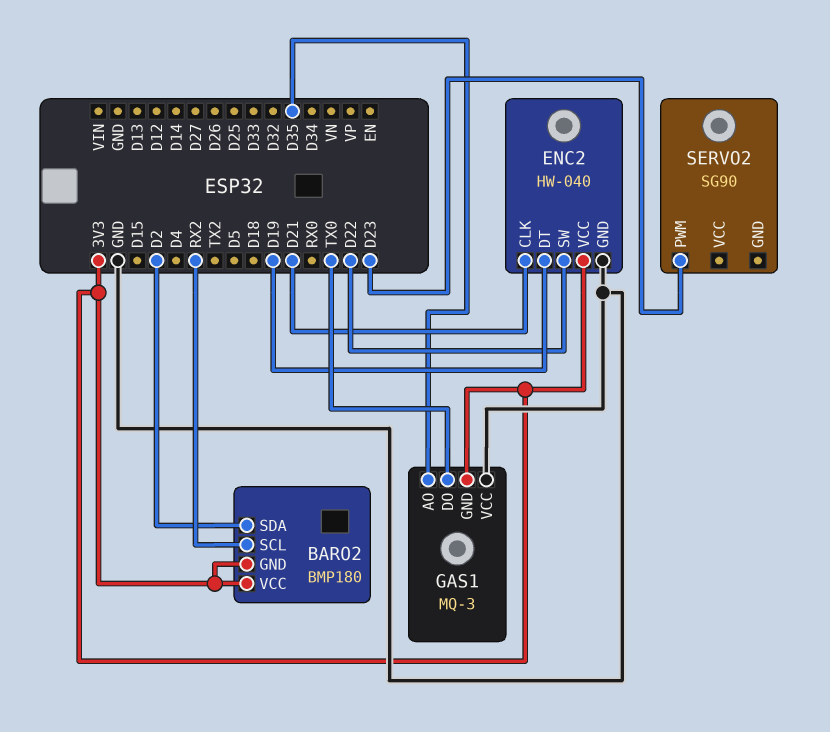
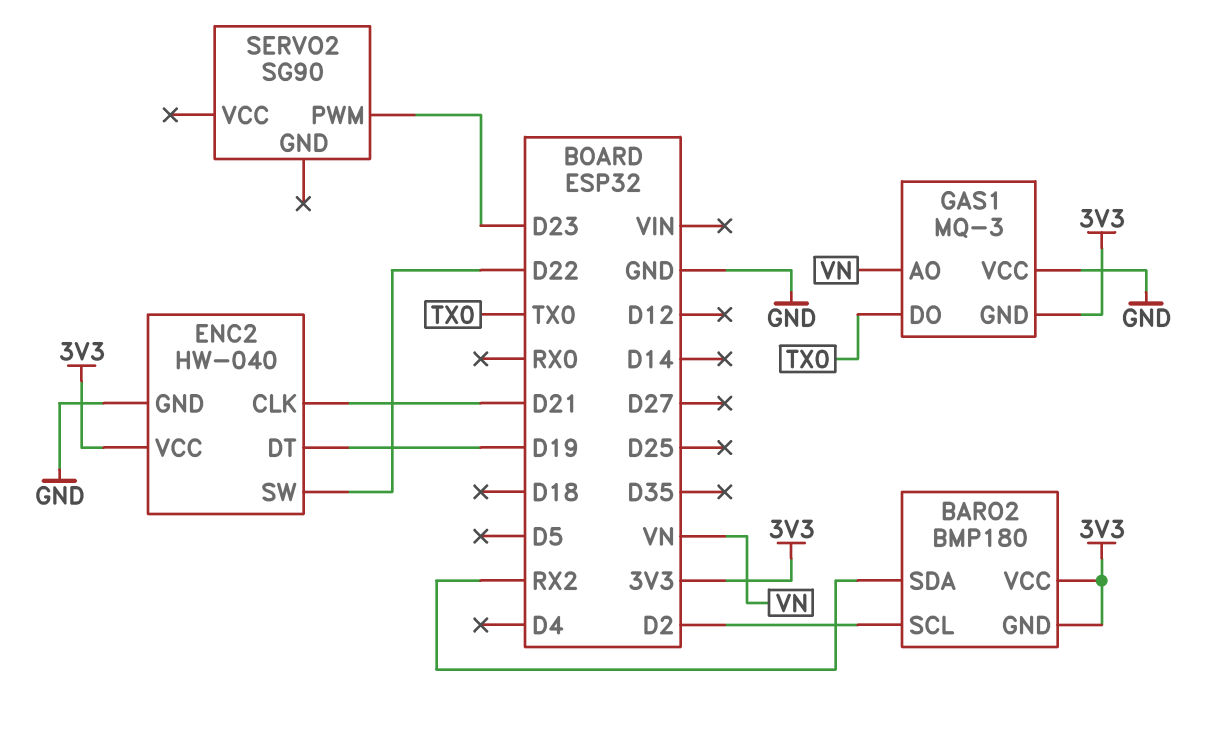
BARO2 pin SCL: RX2 -> D2
BARO2 pin SDA: D2 -> RX2
GAS1 pin AO: D35 -> VN

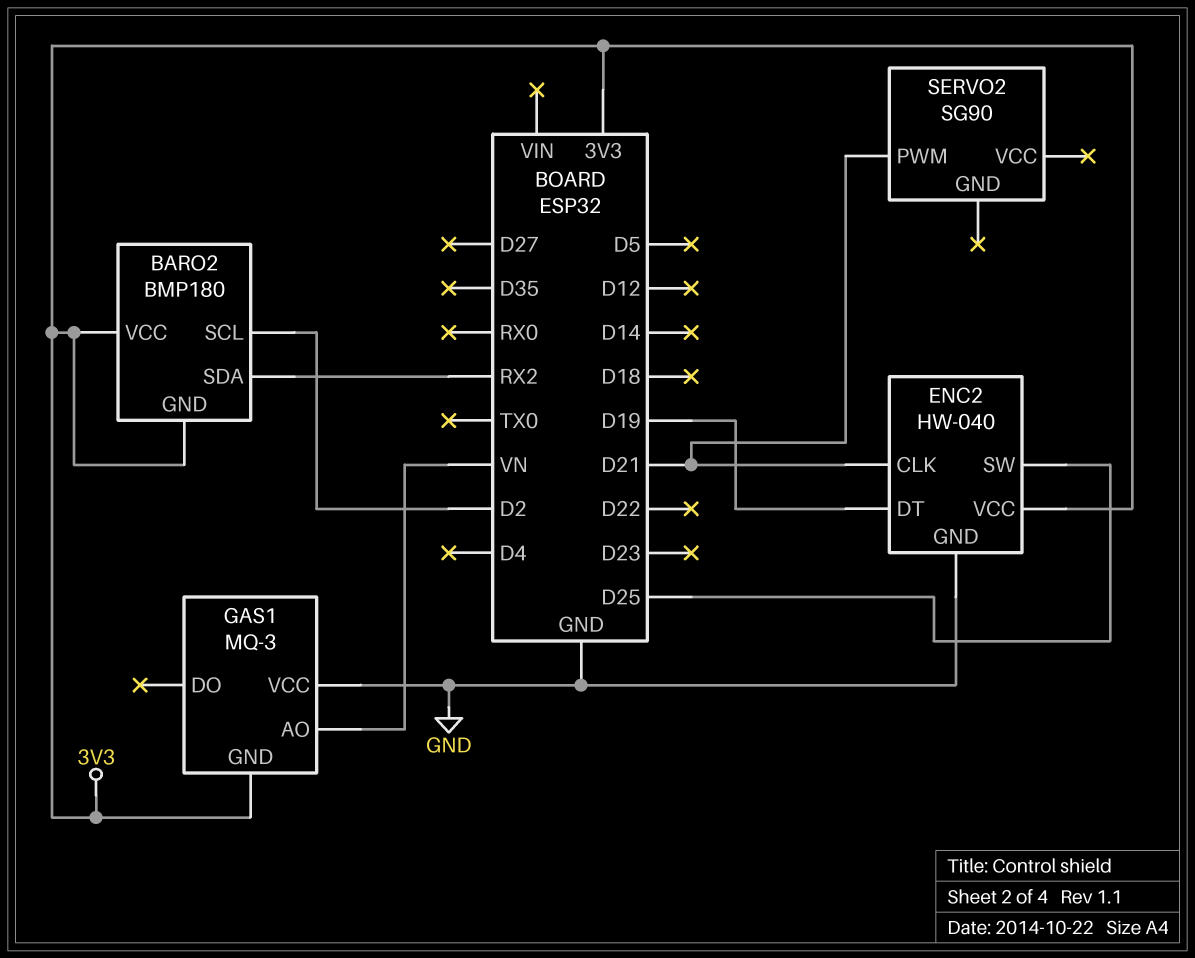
ENC2 pin SW: D22 -> D25
GAS1 pin DO: TX0 -> none
SERVO2 pin PWM: D23 -> D21

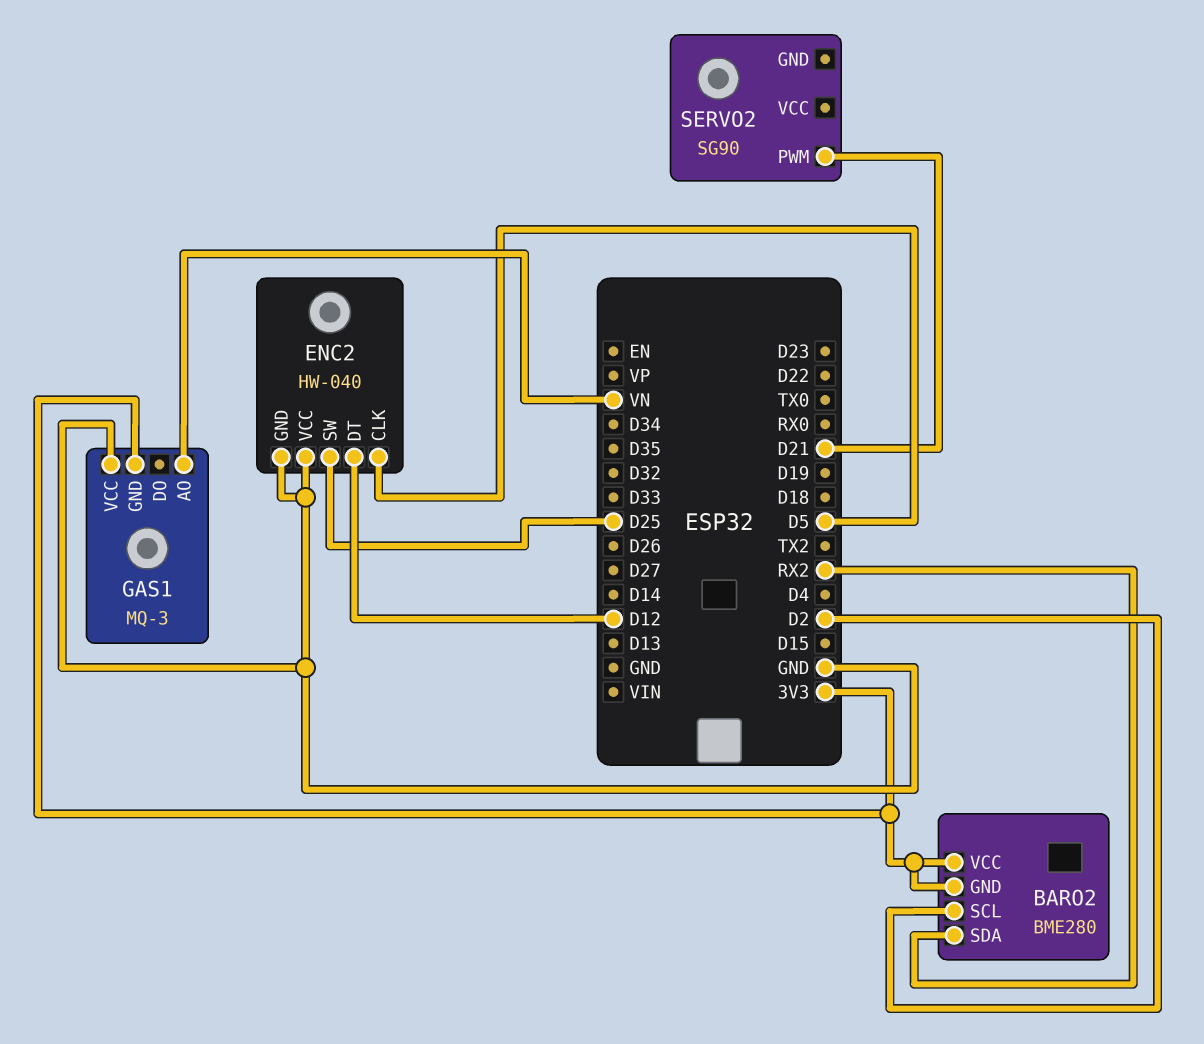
BARO2: BMP180 -> BME280
ENC2 pin CLK: D21 -> D5
ENC2 pin DT: D19 -> D12
ENC2 pin VCC: 3V3 -> GND

